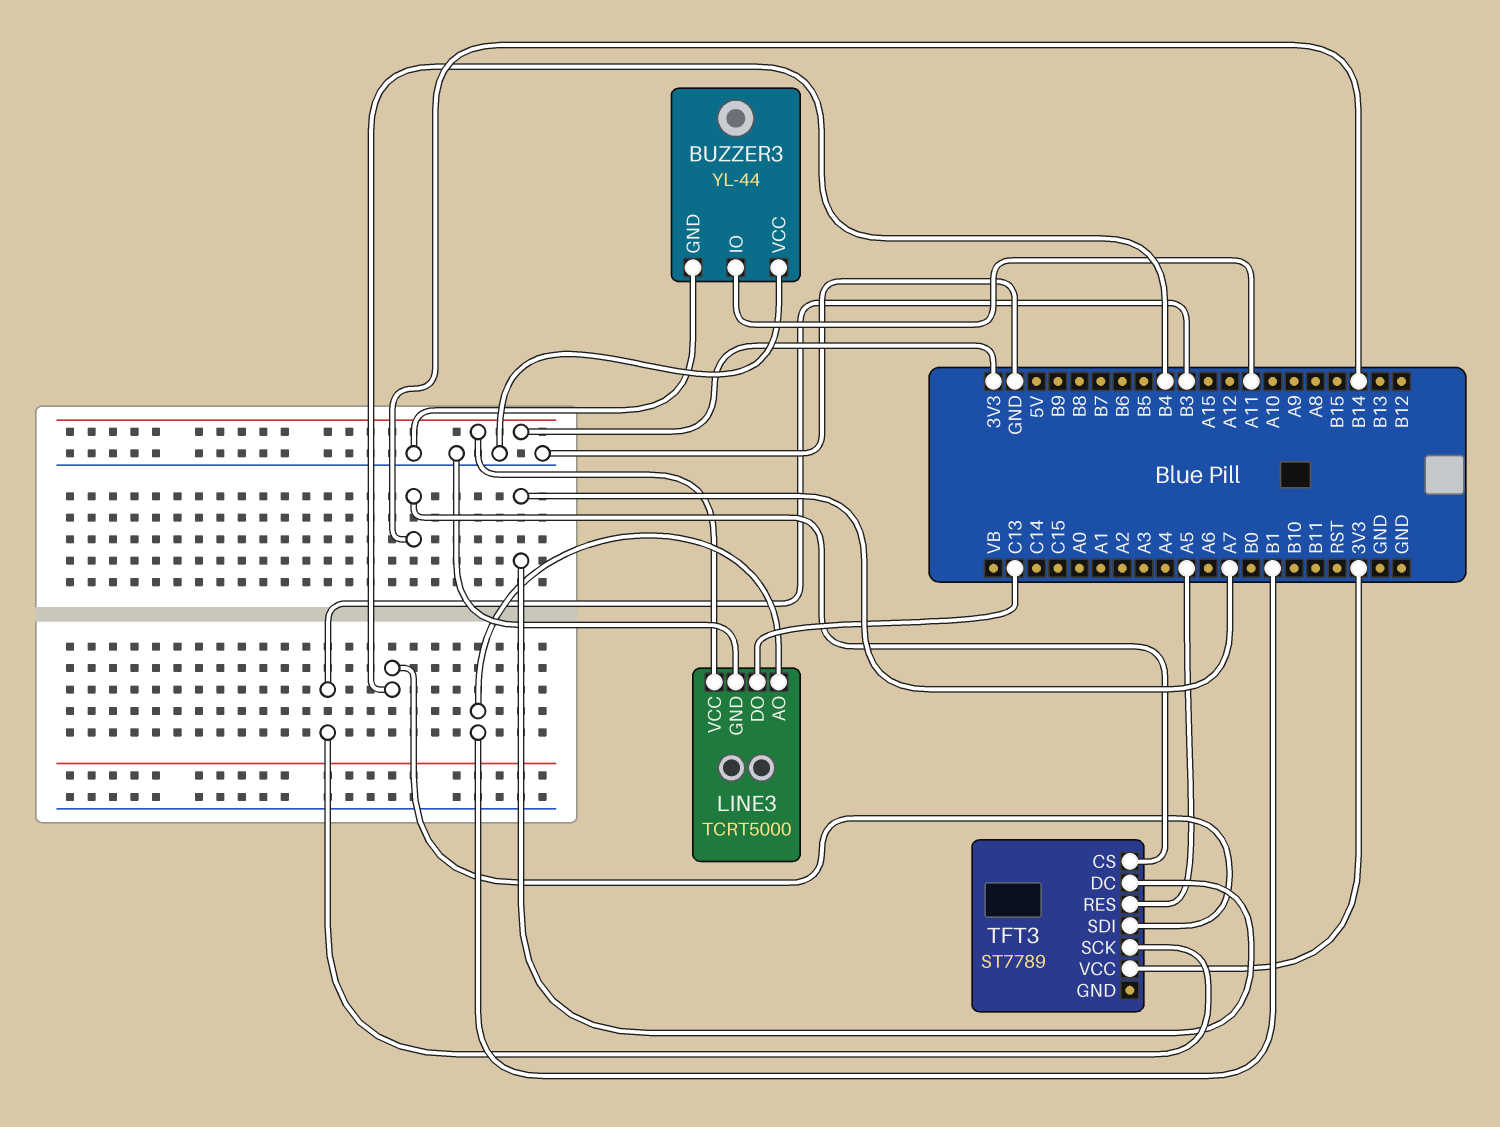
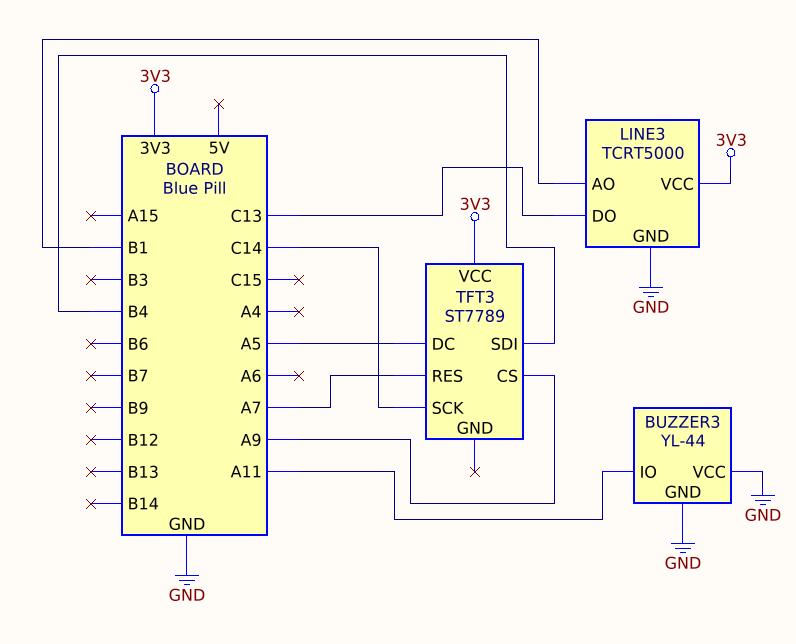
TFT3 pin CS: B14 -> A9
TFT3 pin DC: A7 -> A5
TFT3 pin RES: A5 -> A7
TFT3 pin SCK: B3 -> C14

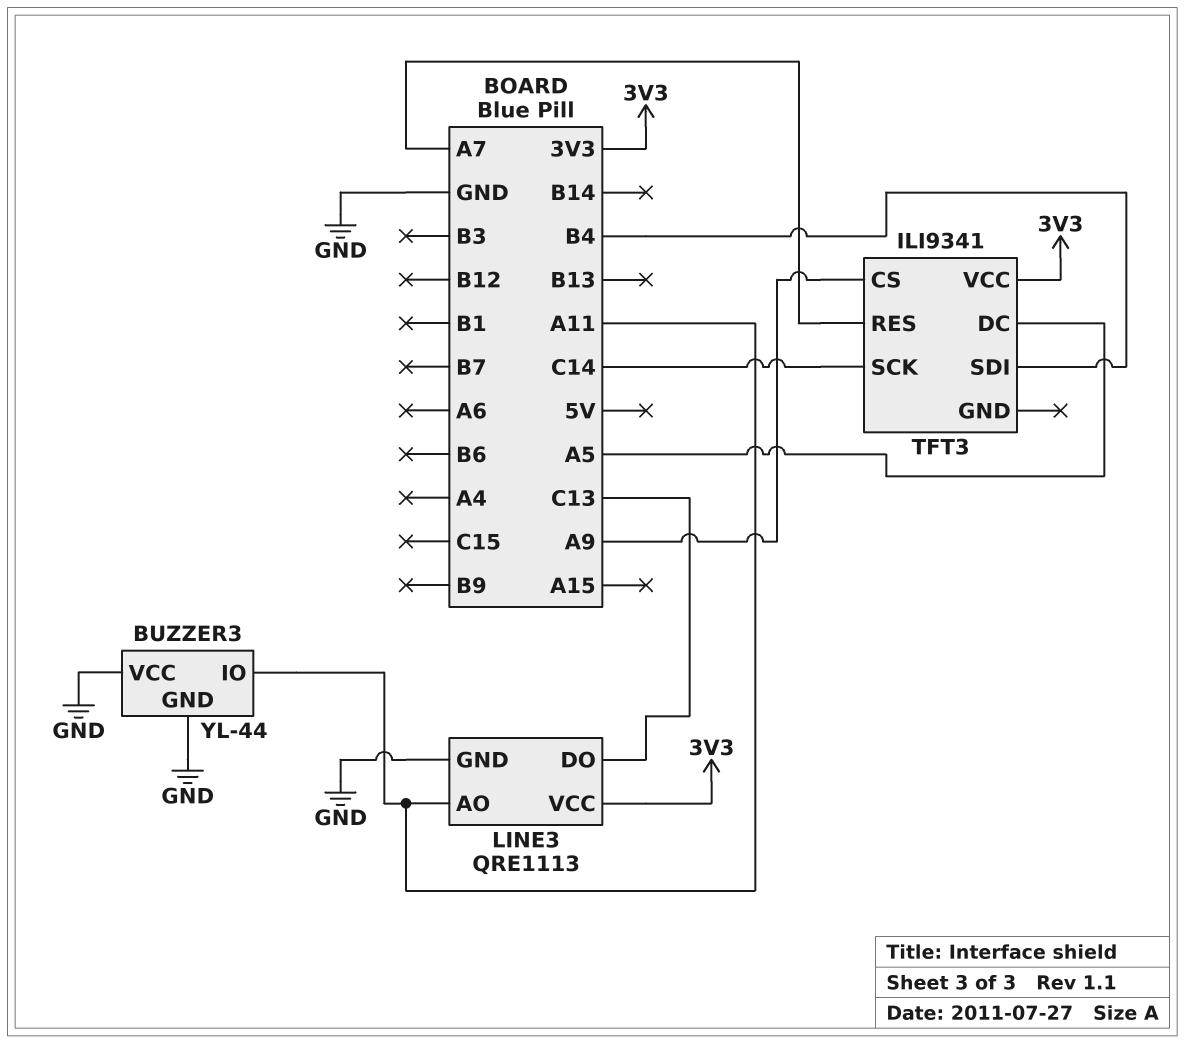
LINE3: TCRT5000 -> QRE1113
LINE3 pin AO: B1 -> A11
TFT3: ST7789 -> ILI9341

